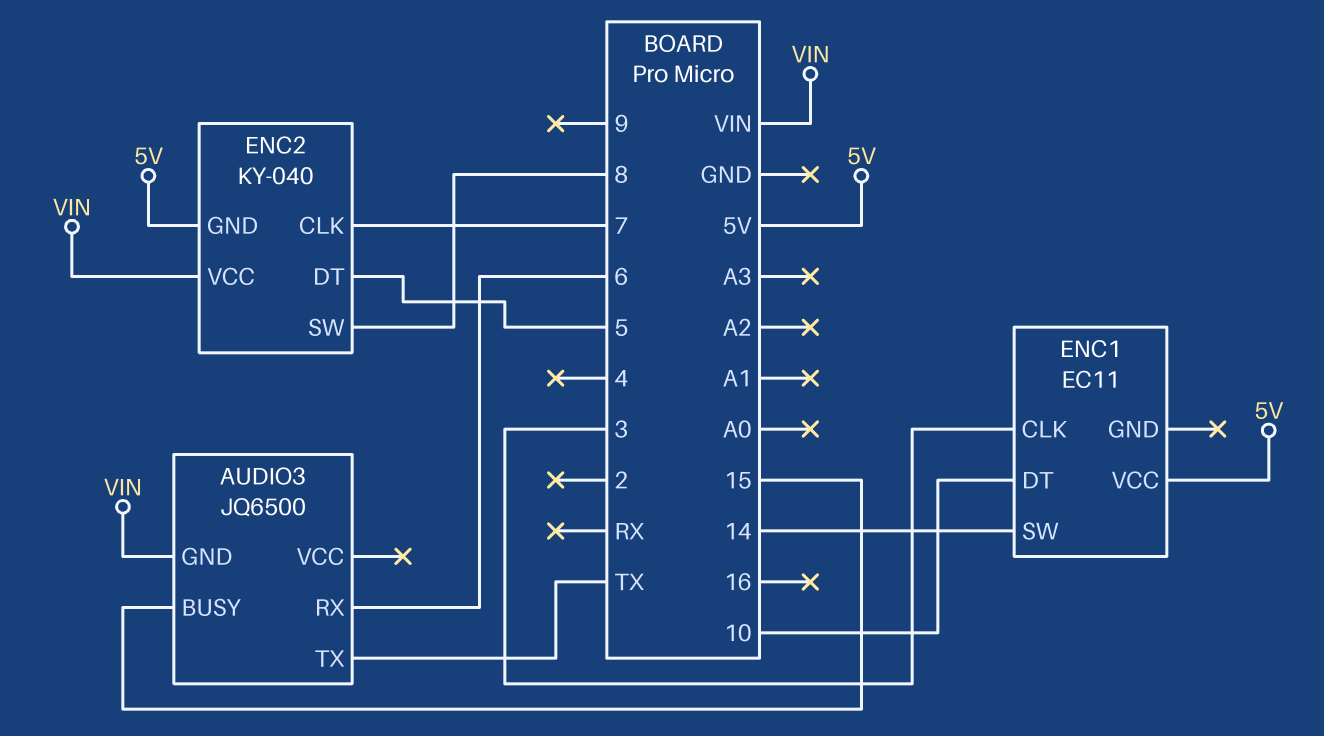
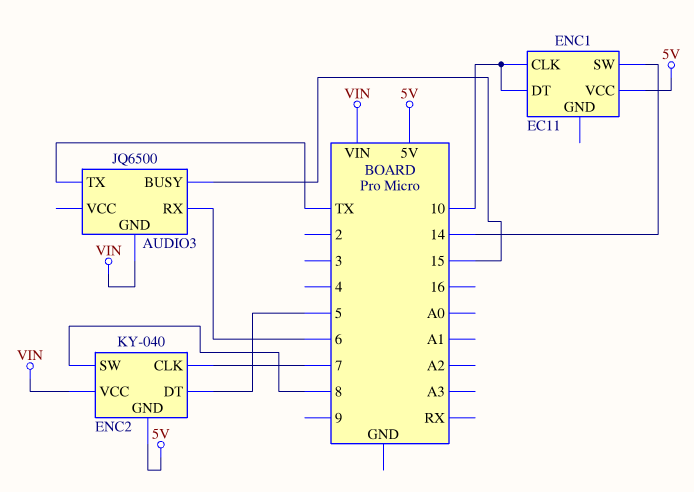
ENC1 pin CLK: 3 -> 10

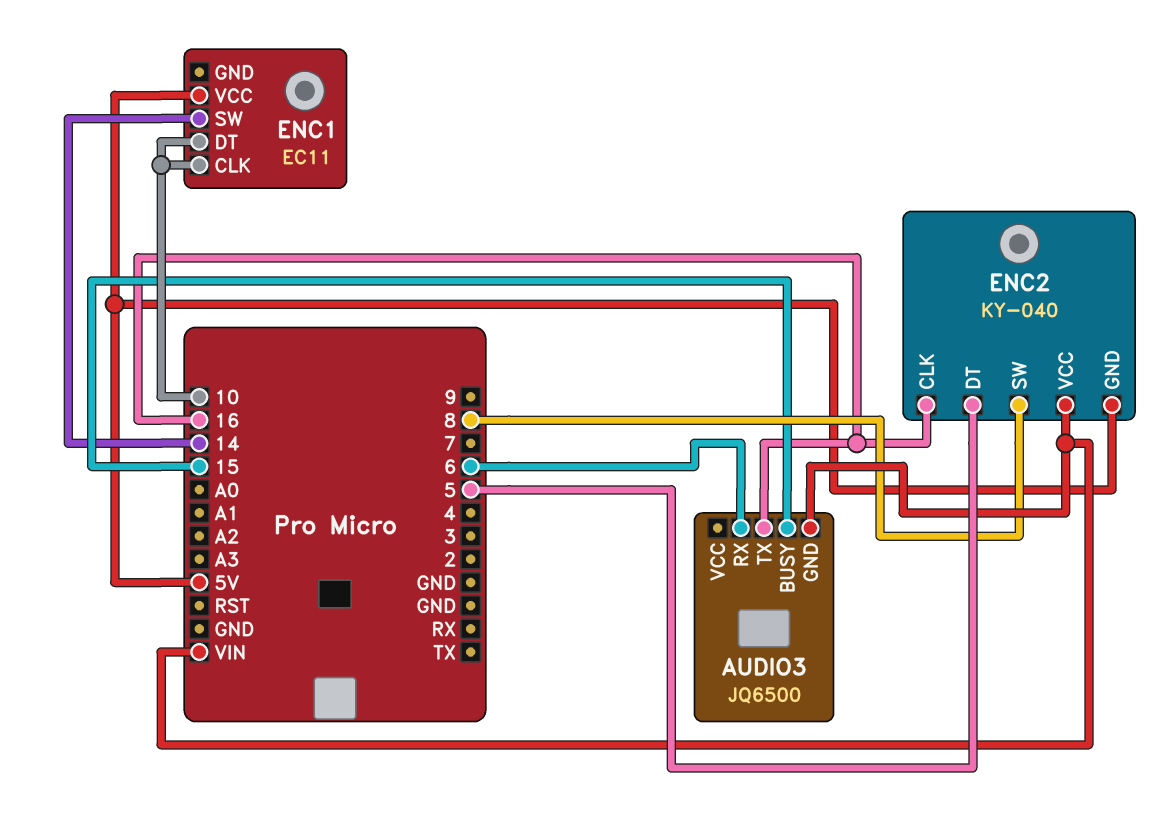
AUDIO3 pin TX: TX -> 16
ENC2 pin CLK: 7 -> 16

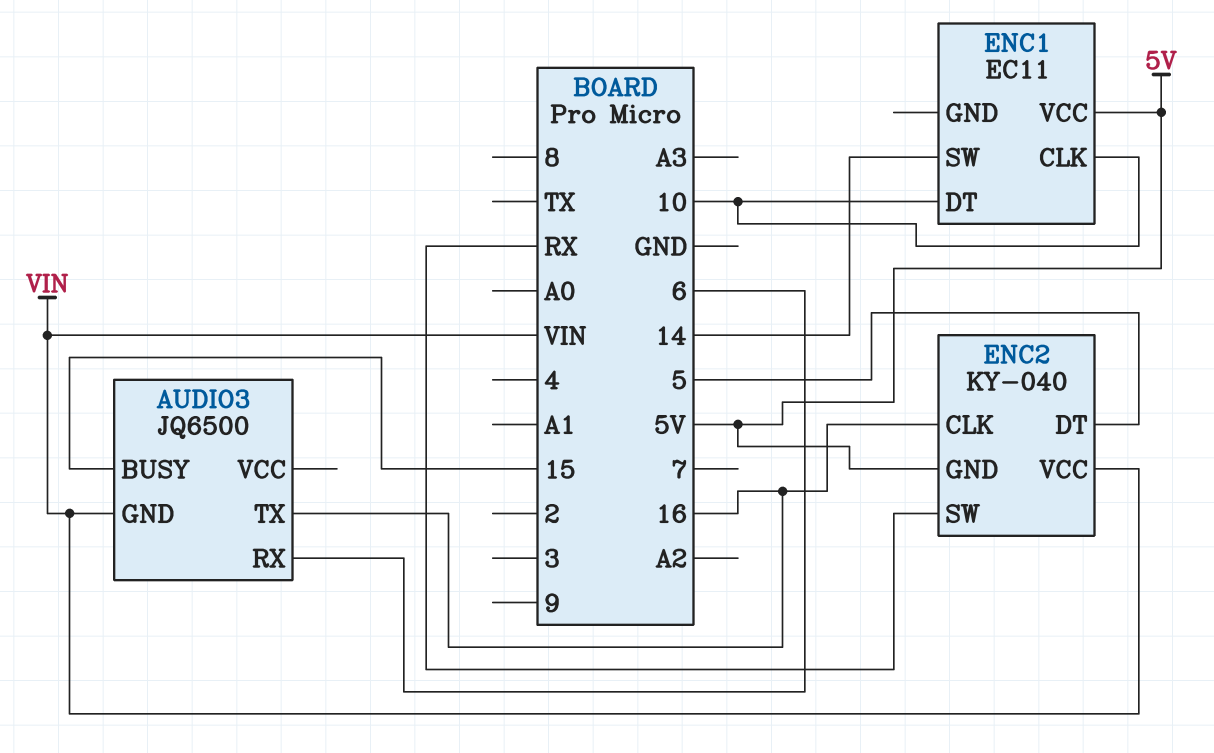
ENC2 pin SW: 8 -> RX

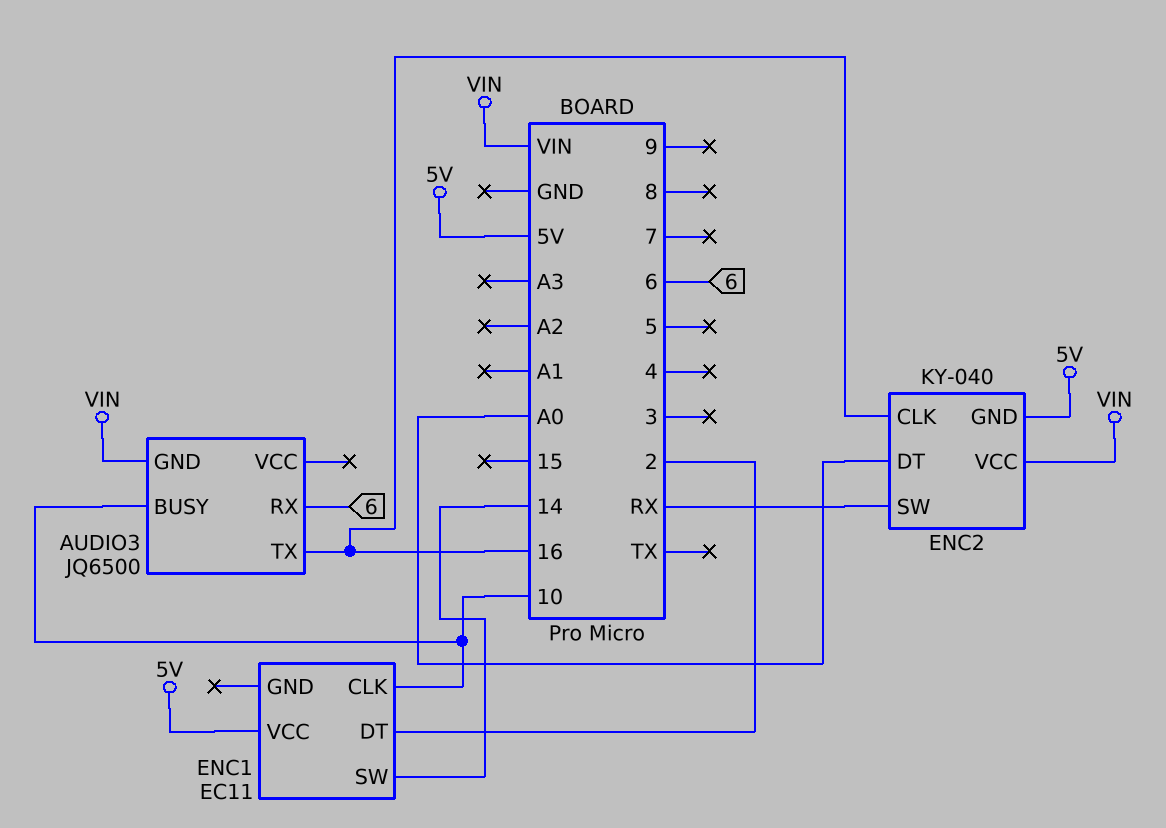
AUDIO3 pin BUSY: 15 -> 10
ENC1 pin DT: 10 -> 2
ENC2 pin DT: 5 -> A0

